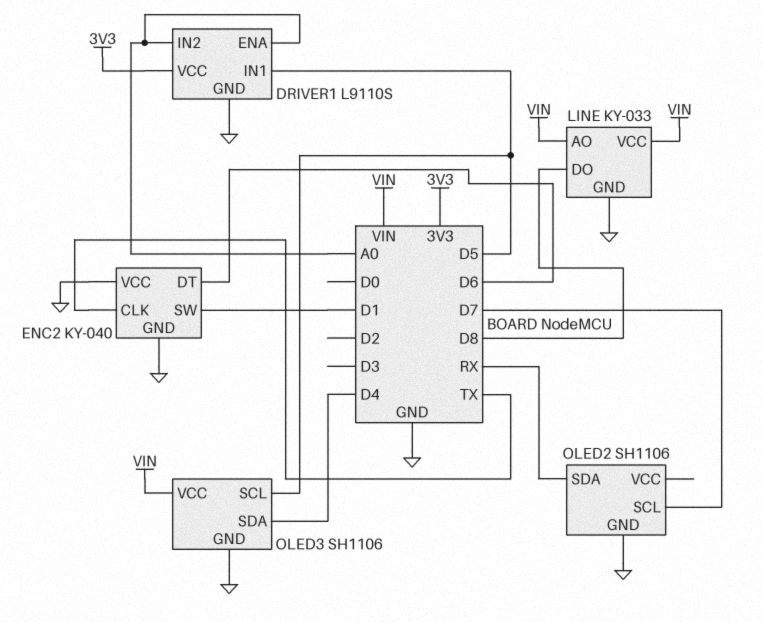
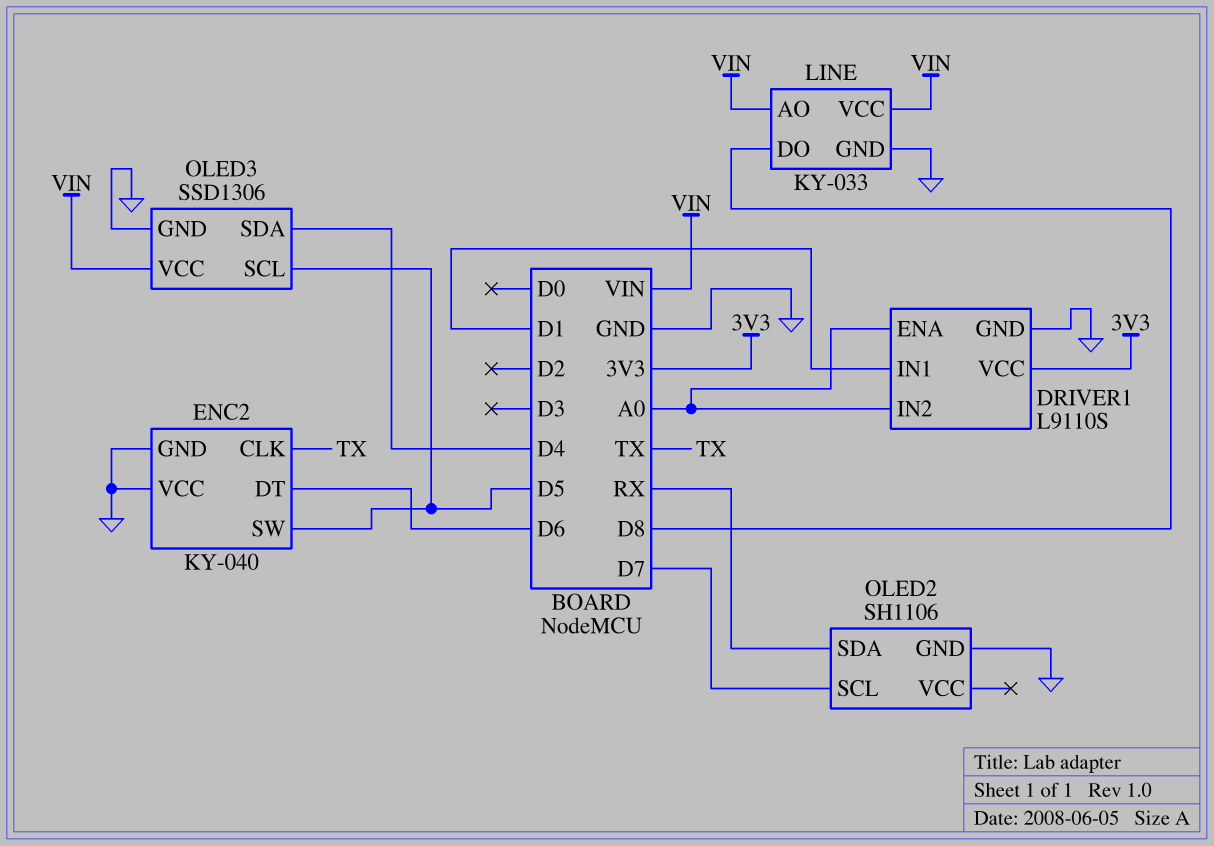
DRIVER1 pin IN1: D5 -> D1
ENC2 pin SW: D1 -> D5
OLED3: SH1106 -> SSD1306

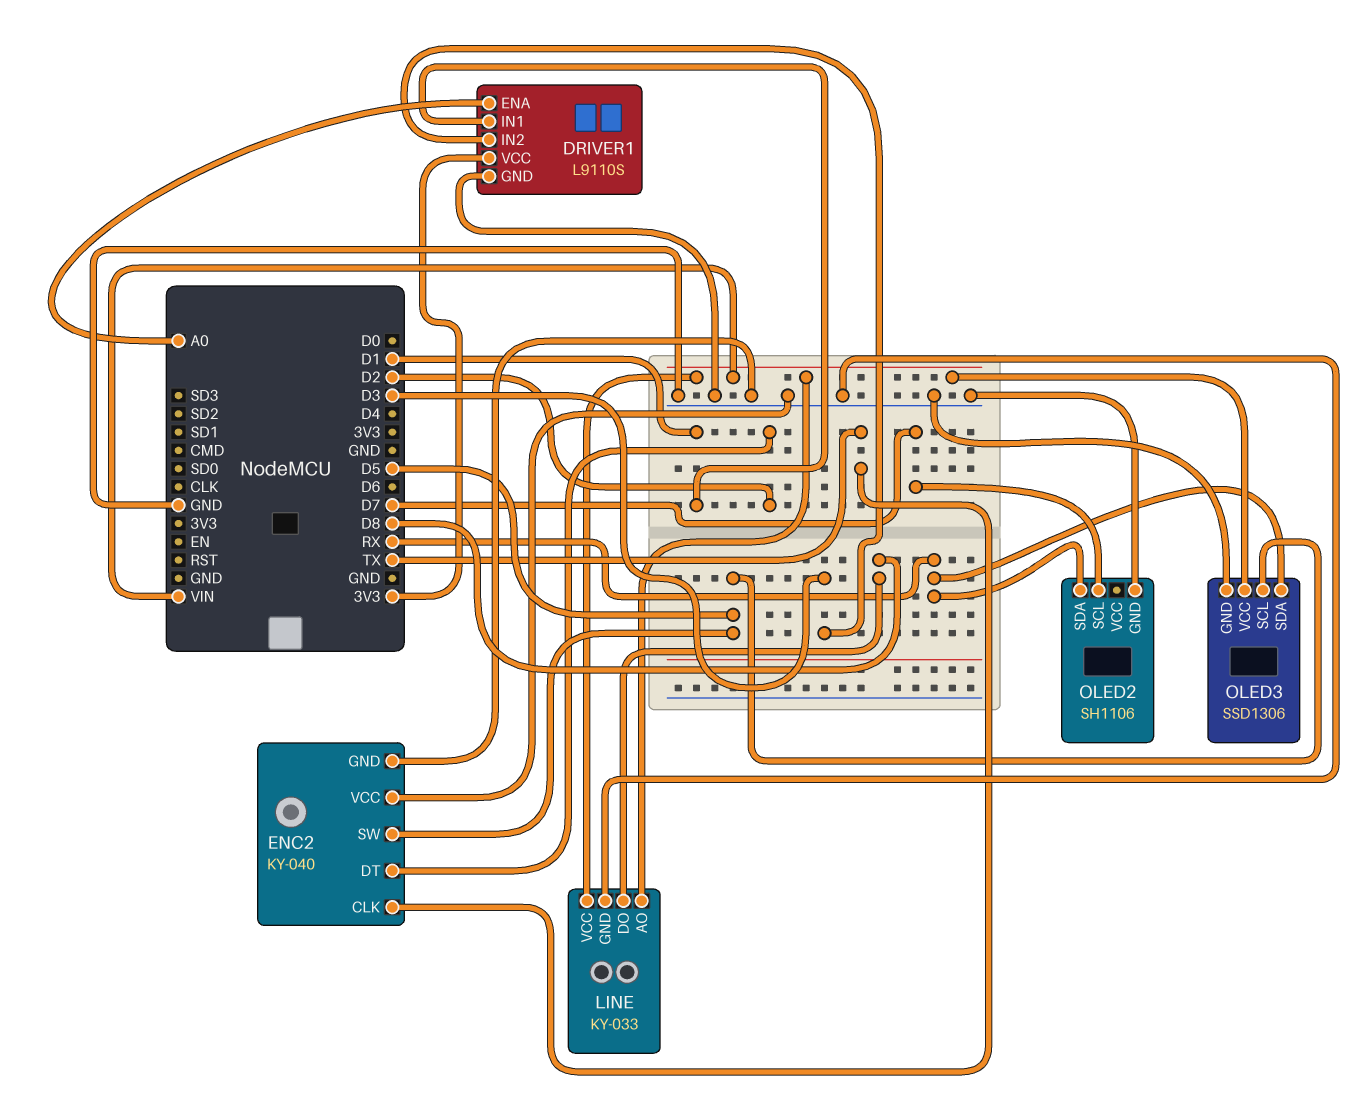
DRIVER1 pin IN2: A0 -> D3
ENC2 pin DT: D6 -> D2
OLED3 pin SDA: D4 -> RX

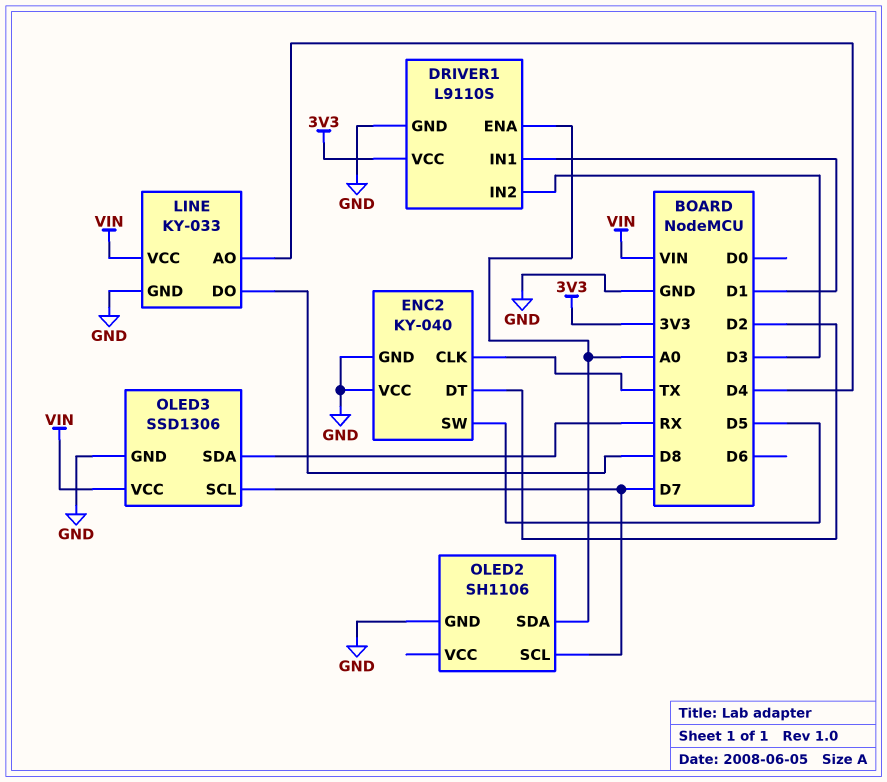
LINE pin AO: VIN -> D4
OLED2 pin SDA: RX -> A0
OLED3 pin SCL: D5 -> D7

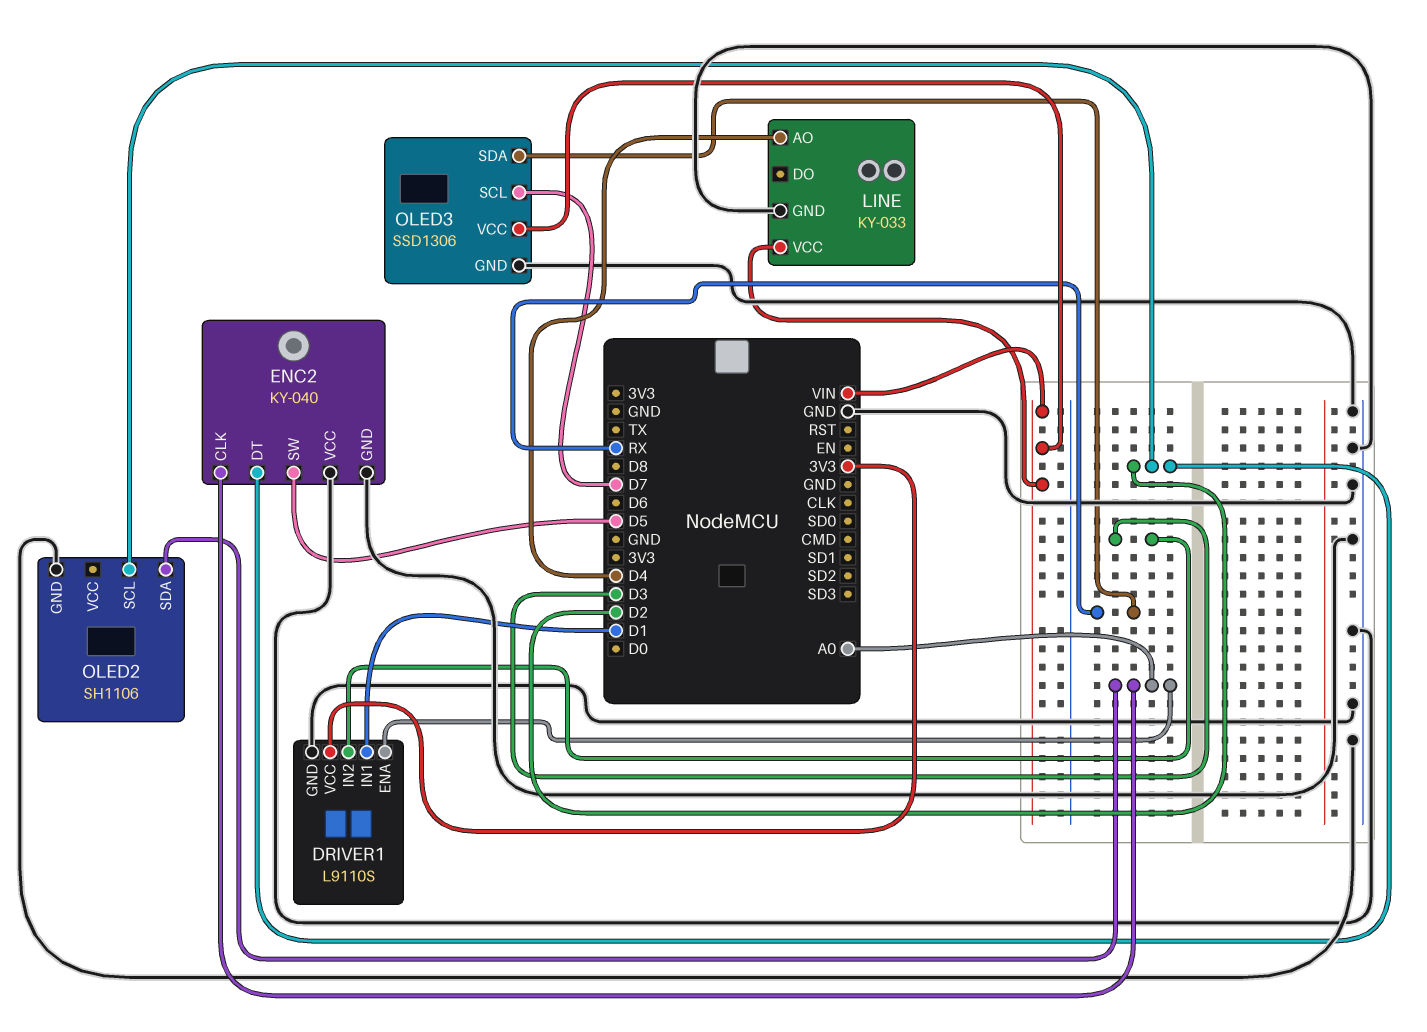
ENC2 pin CLK: TX -> A0
LINE pin DO: D8 -> none
OLED2 pin SCL: D7 -> D2

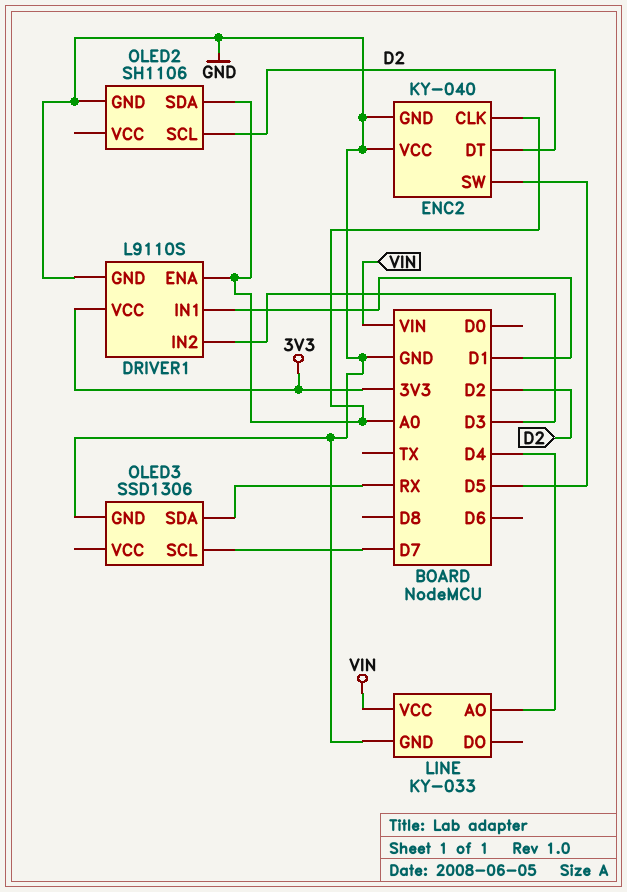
OLED3 pin VCC: VIN -> none

